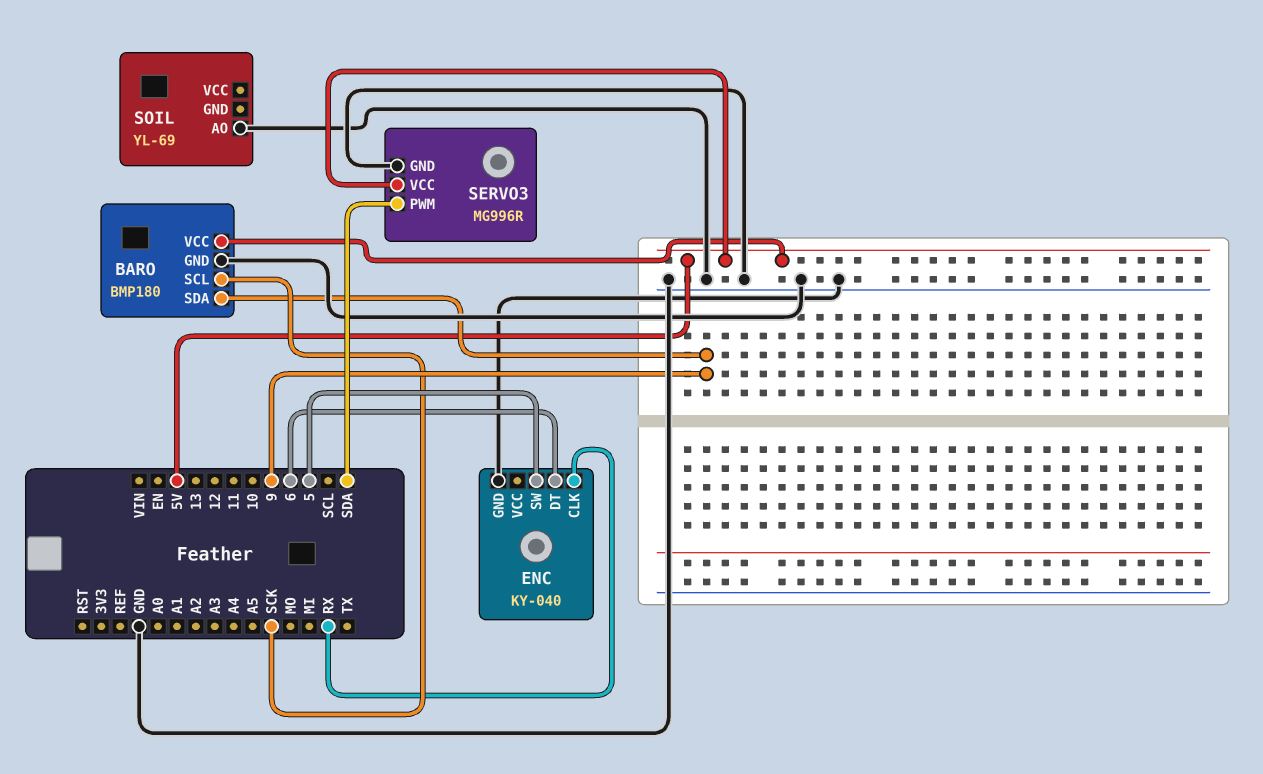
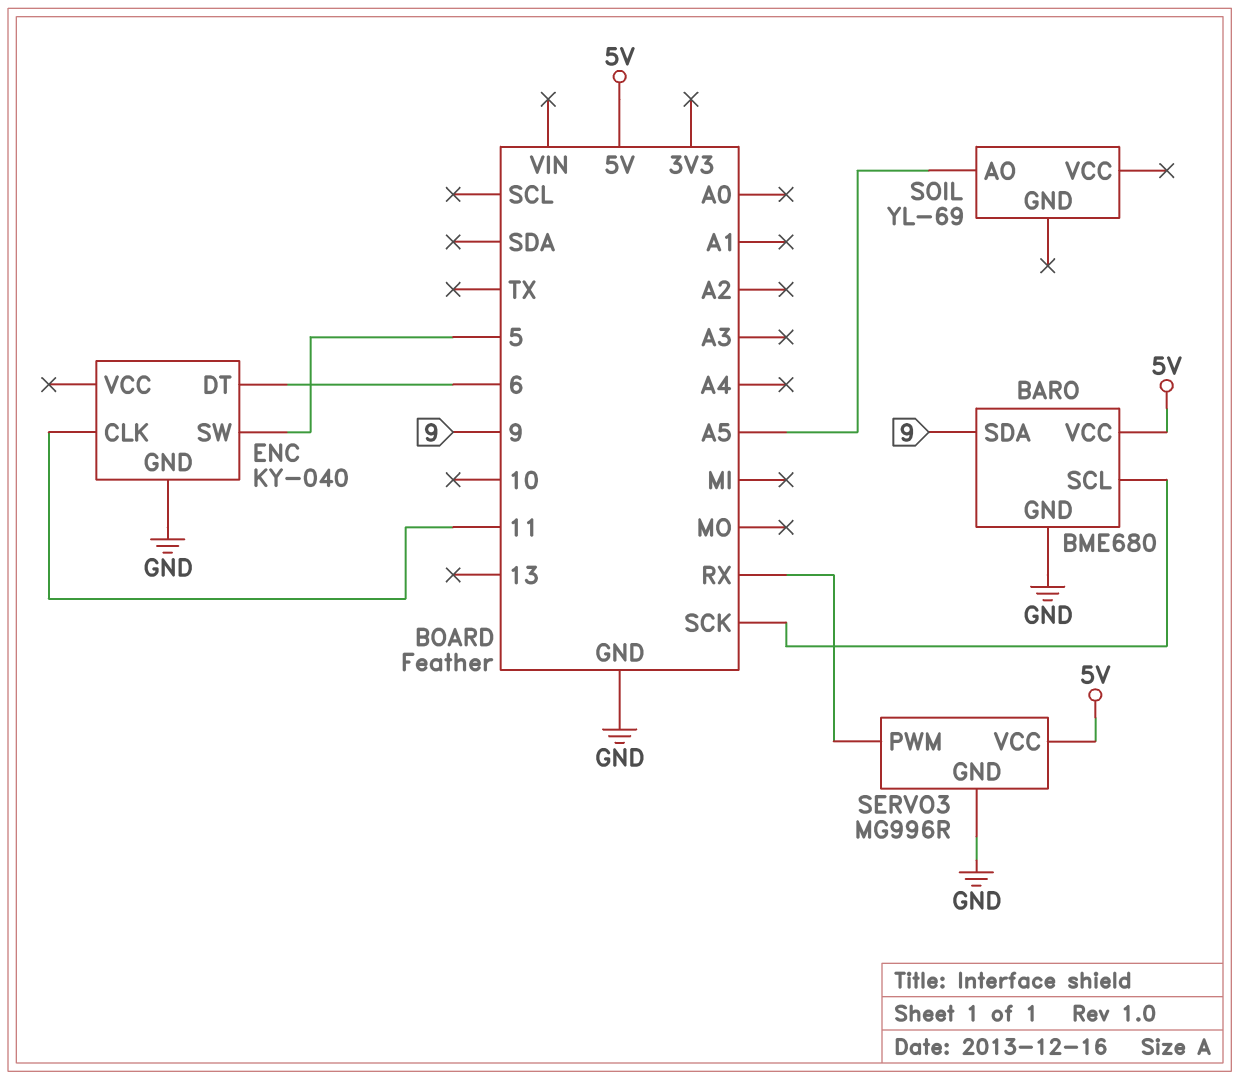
BARO: BMP180 -> BME680
ENC pin CLK: RX -> 11
SERVO3 pin PWM: SDA -> RX
SOIL pin AO: GND -> A5

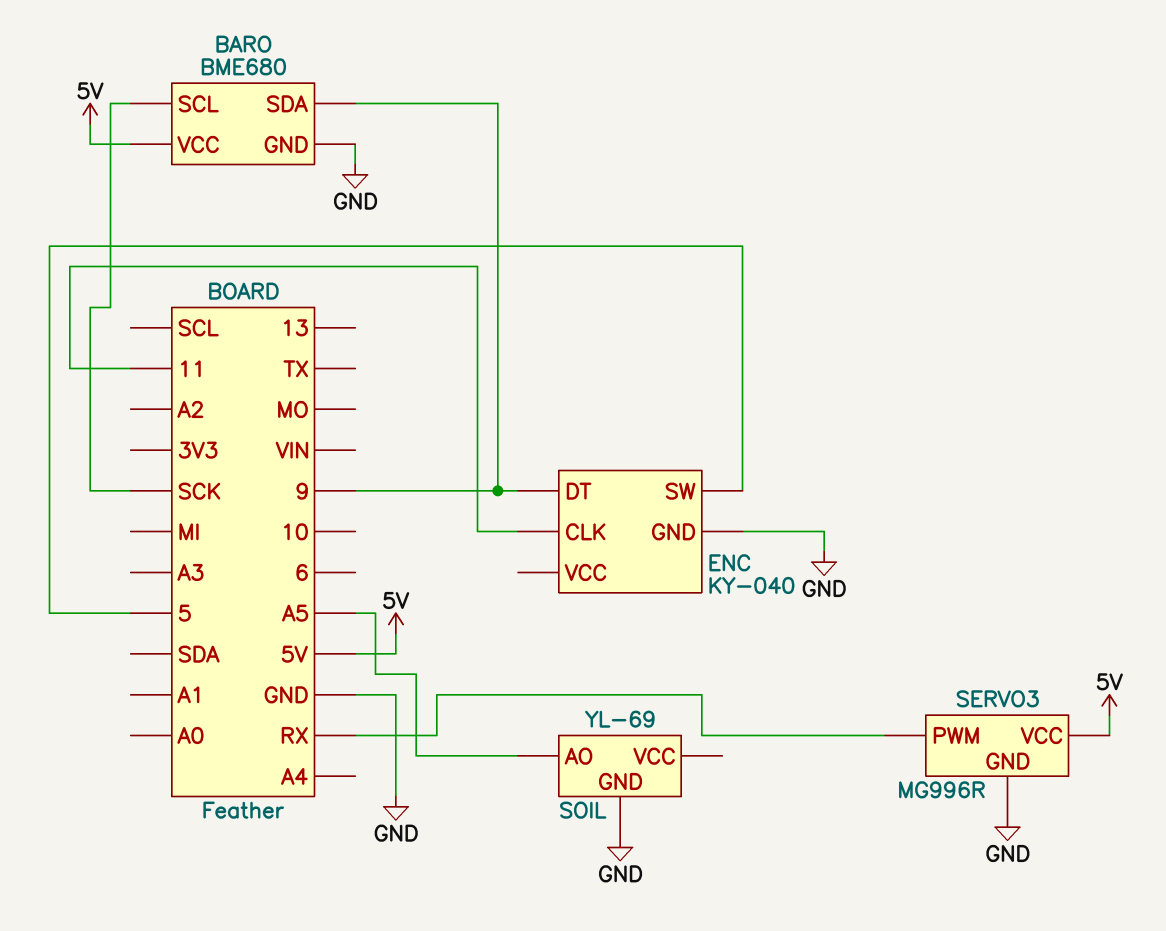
ENC pin DT: 6 -> 9
SOIL pin GND: none -> GND

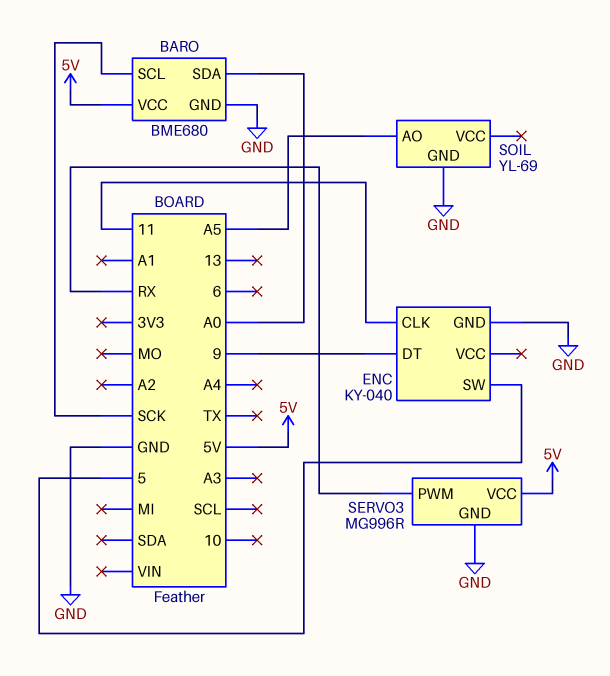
BARO pin SDA: 9 -> A0

